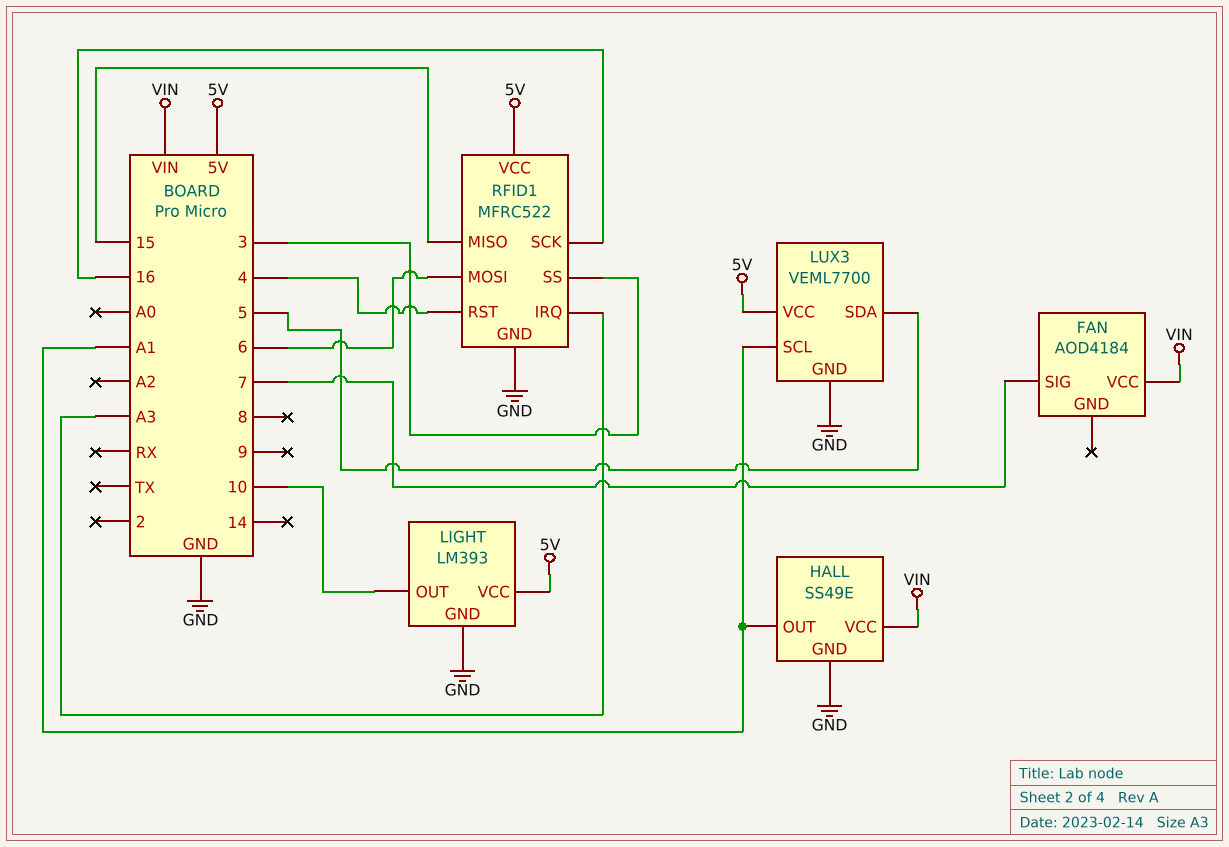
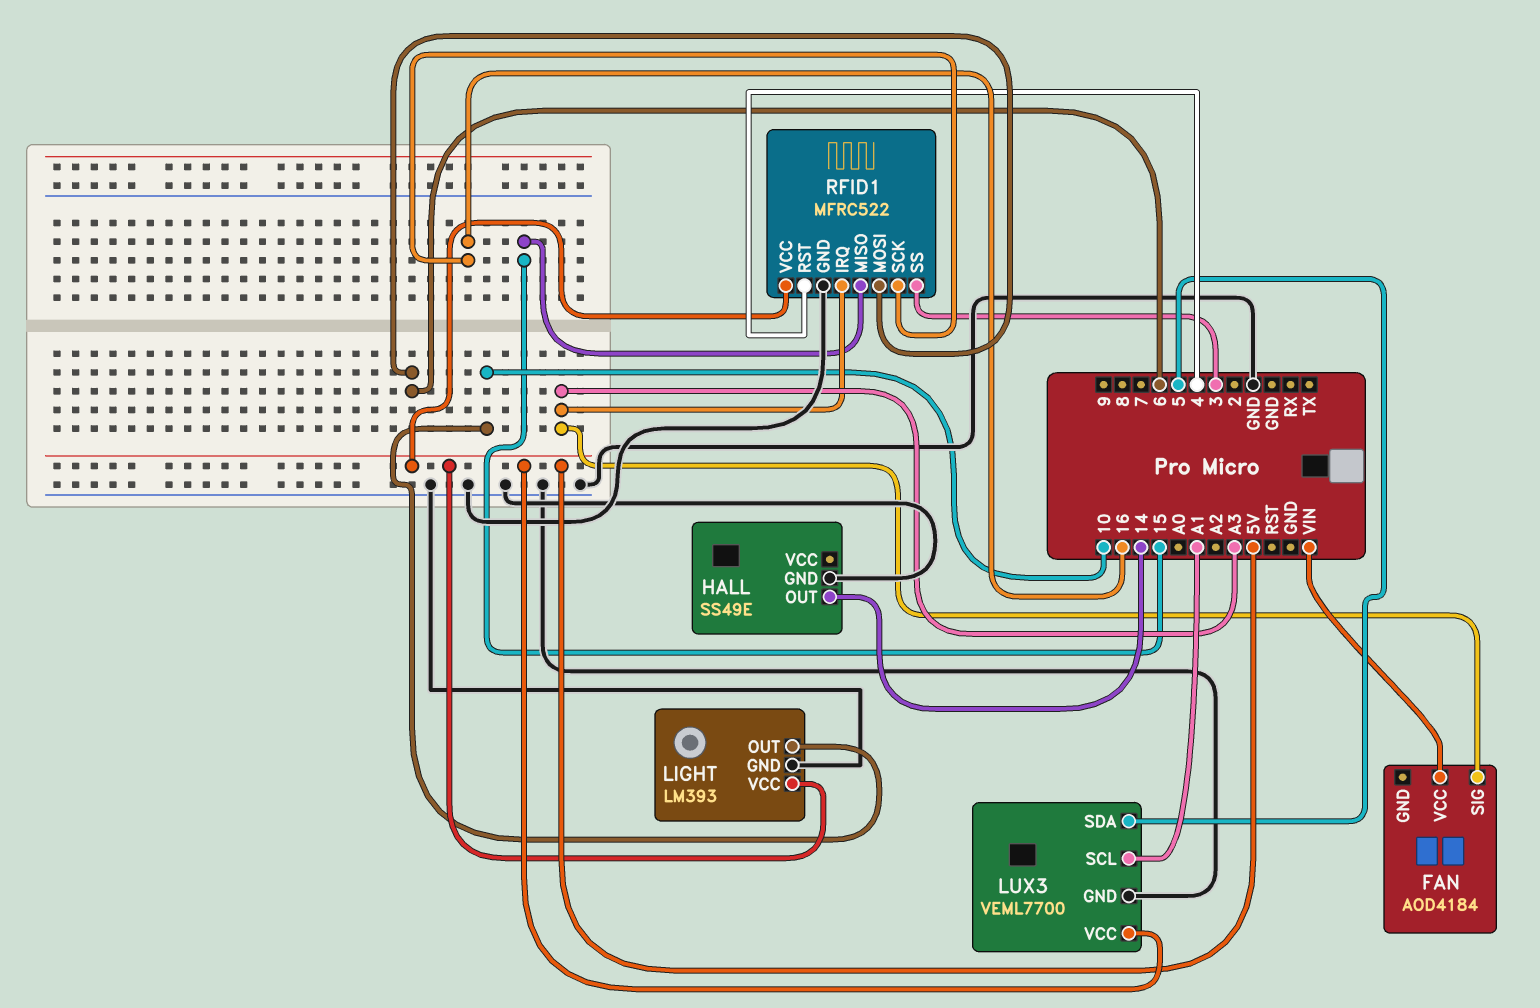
FAN pin SIG: 7 -> A3
HALL pin OUT: A1 -> 14
HALL pin VCC: VIN -> none

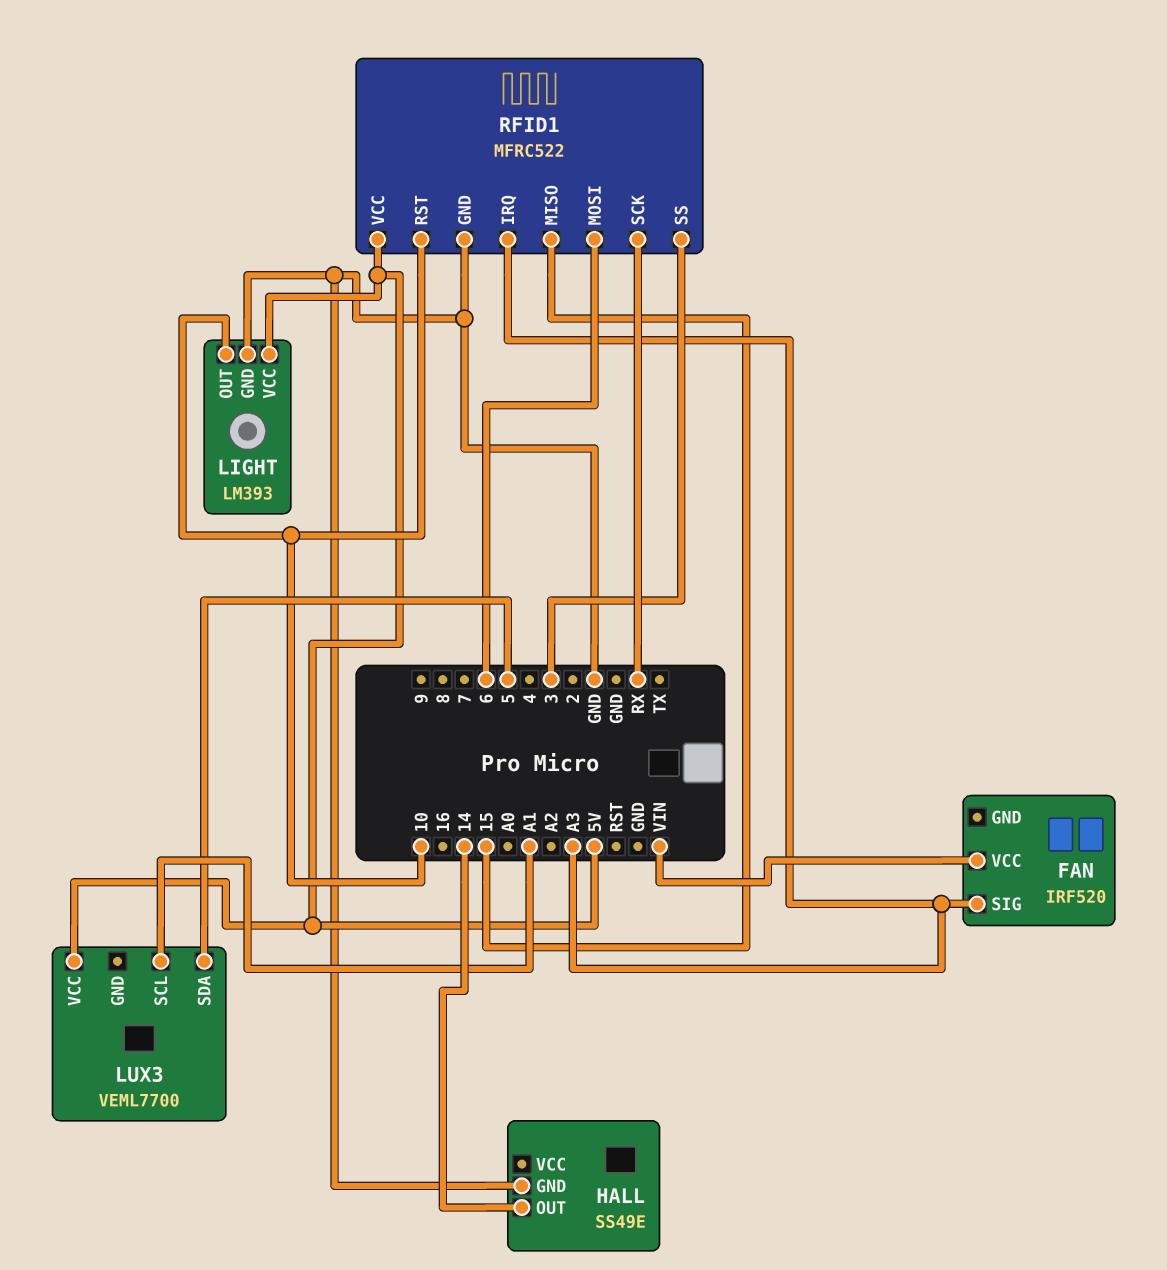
FAN: AOD4184 -> IRF520
LUX3 pin GND: GND -> none
RFID1 pin RST: 4 -> 10
RFID1 pin SCK: 16 -> RX

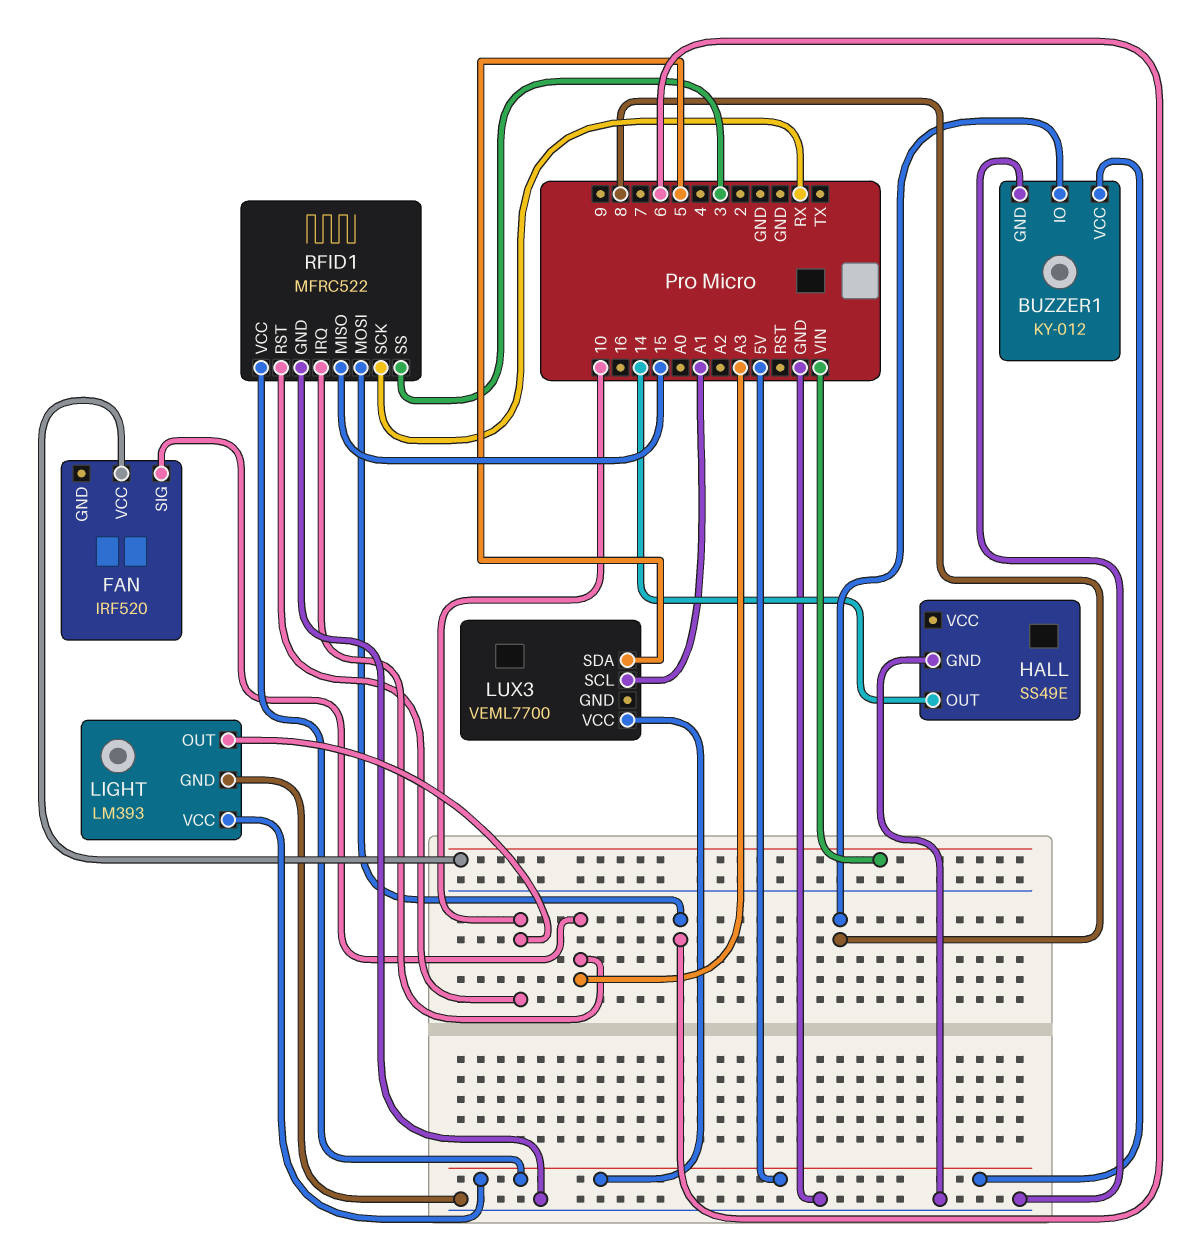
BUZZER1: none -> KY-012
BUZZER1 pin GND: none -> GND
BUZZER1 pin IO: none -> 8
BUZZER1 pin VCC: none -> 5V

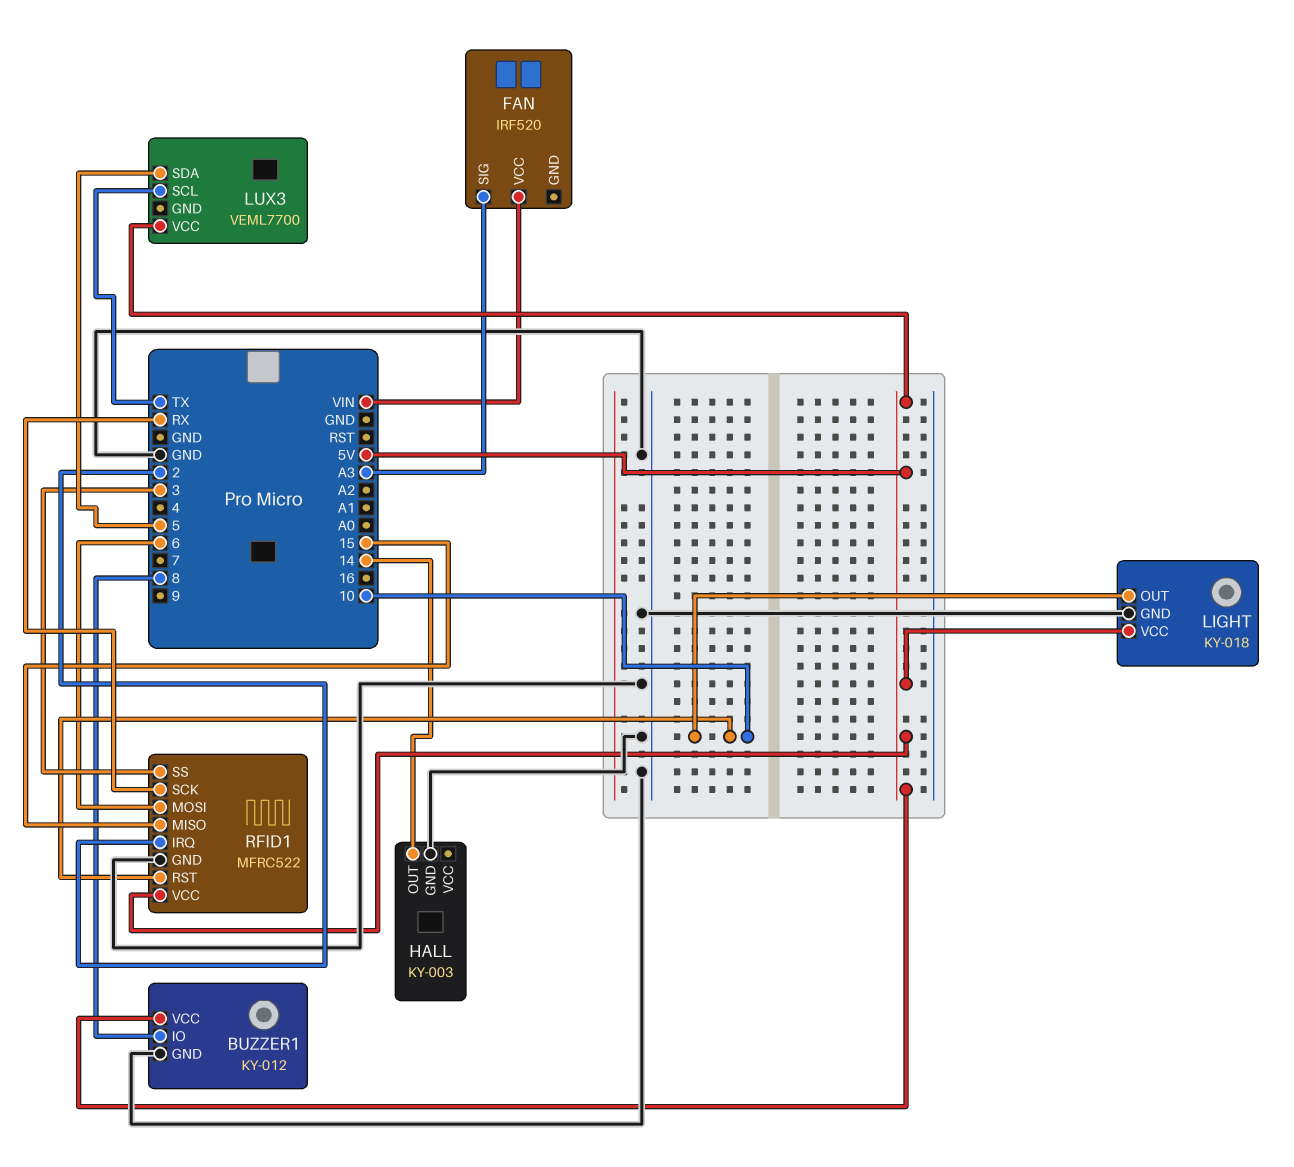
HALL: SS49E -> KY-003
LIGHT: LM393 -> KY-018
LUX3 pin SCL: A1 -> TX
RFID1 pin IRQ: A3 -> 2

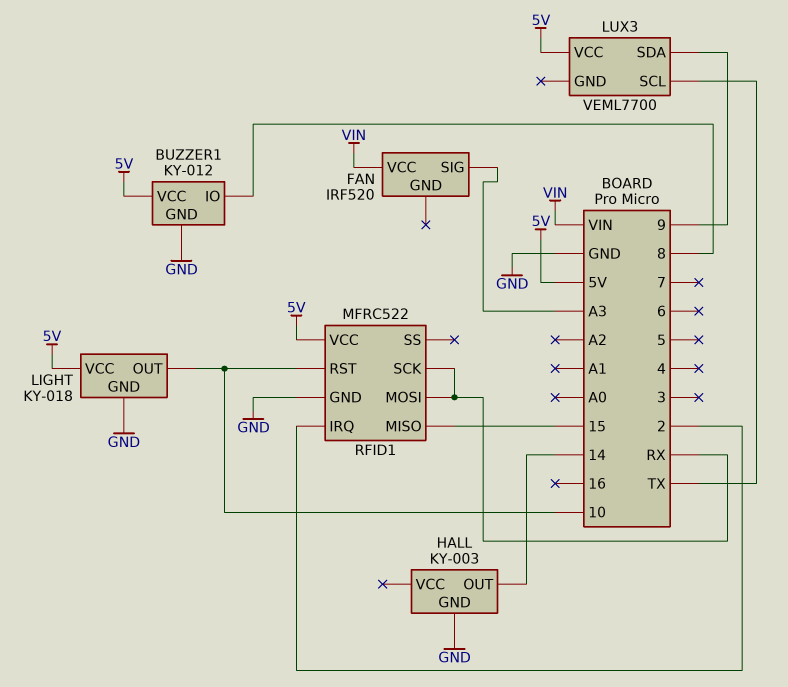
LUX3 pin SDA: 5 -> 9
RFID1 pin MOSI: 6 -> RX
RFID1 pin SS: 3 -> none

